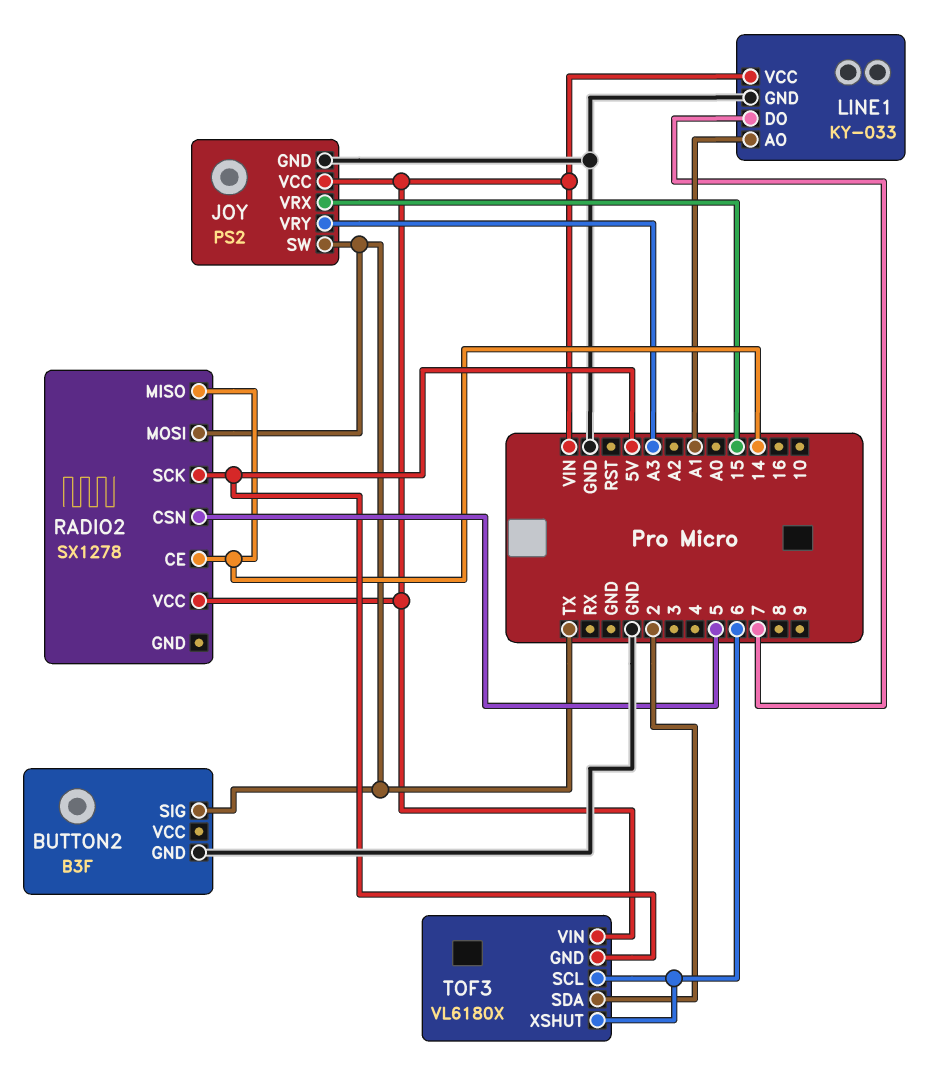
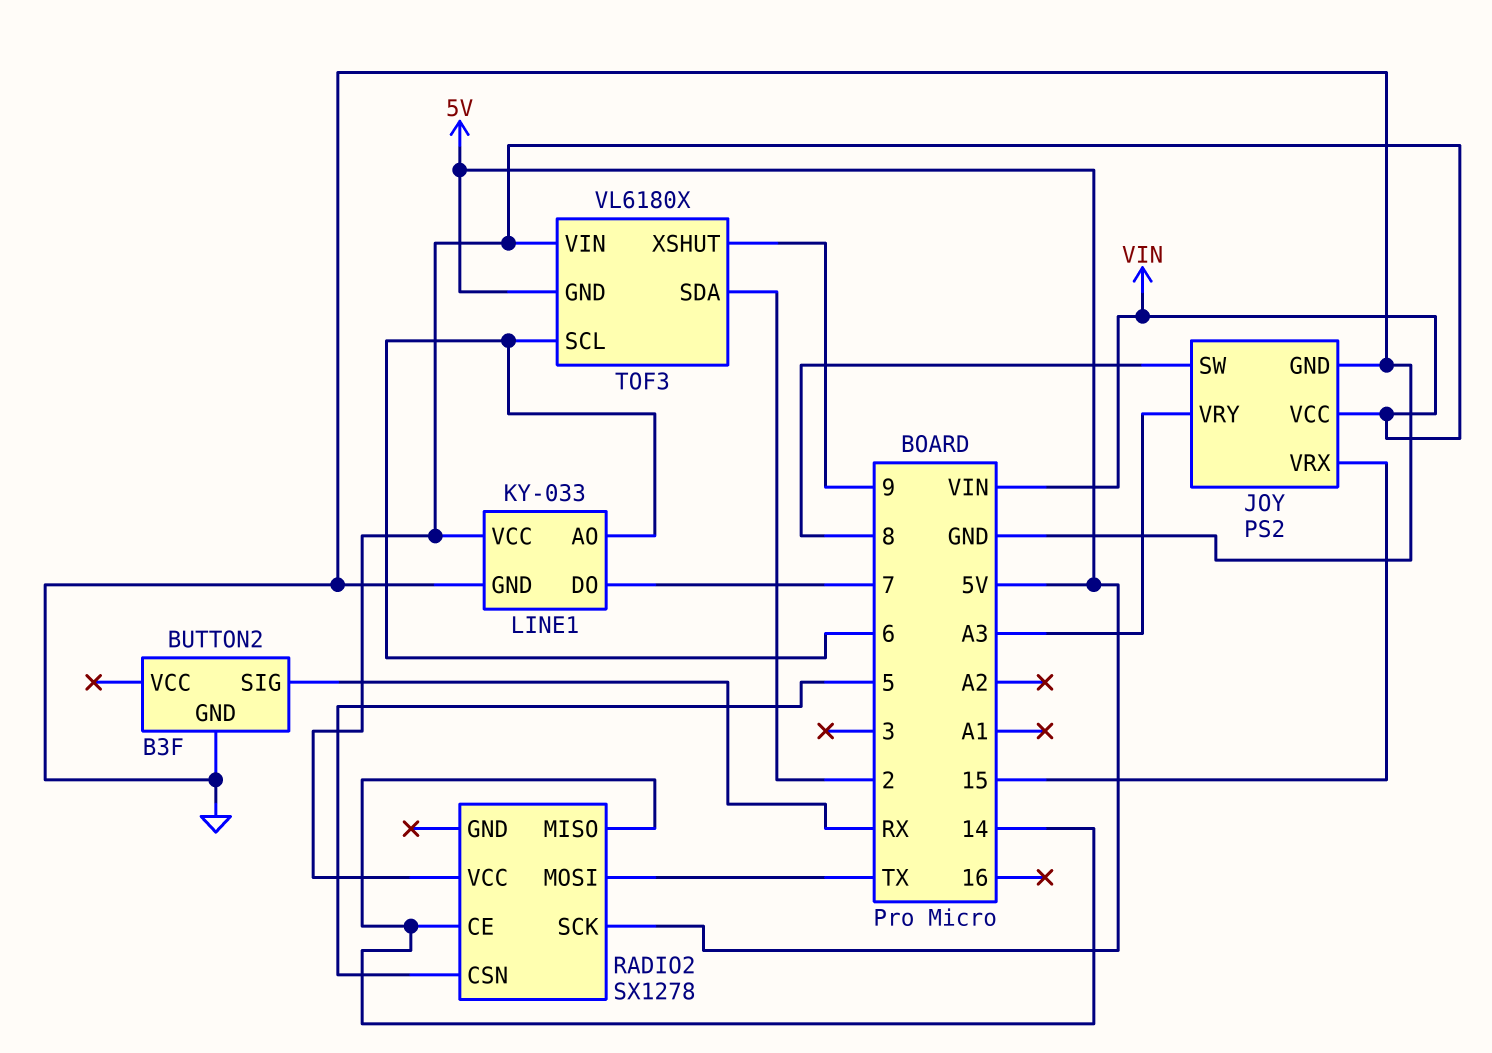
BUTTON2 pin SIG: TX -> RX
JOY pin SW: TX -> 8
LINE1 pin AO: A1 -> 6
TOF3 pin XSHUT: 6 -> 9

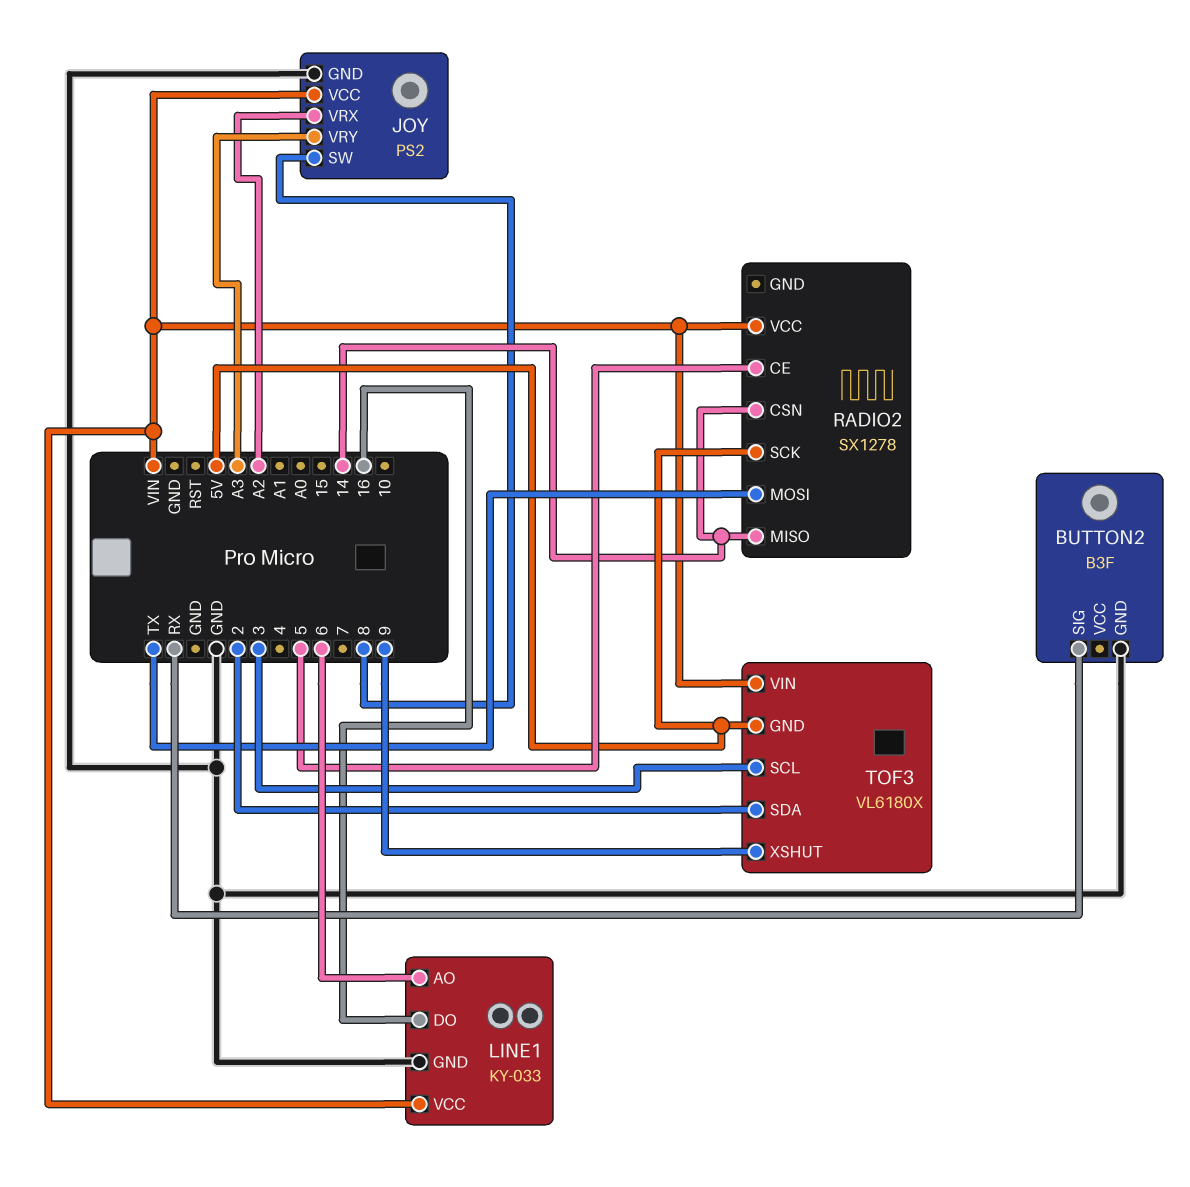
JOY pin VRX: 15 -> A2
LINE1 pin DO: 7 -> 16
RADIO2 pin CE: 14 -> 5
RADIO2 pin CSN: 5 -> 14
TOF3 pin SCL: 6 -> 3

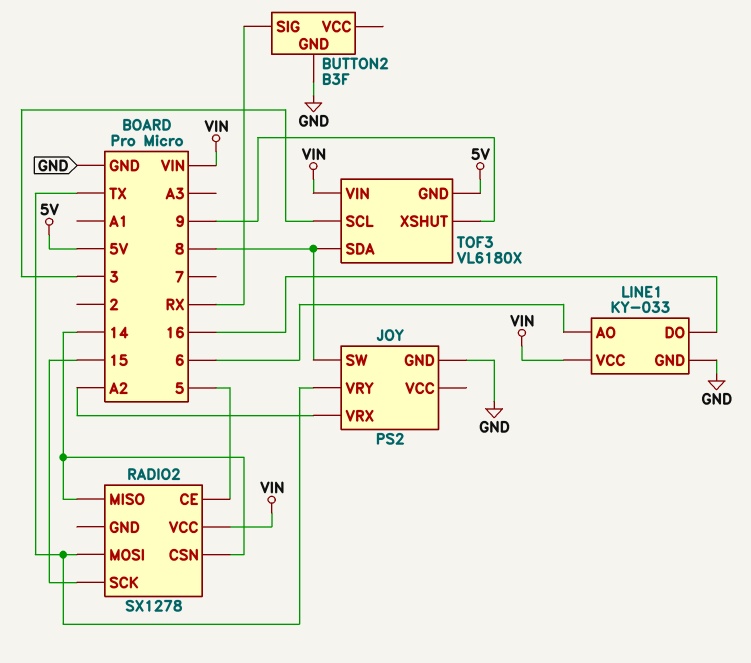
JOY pin VCC: VIN -> none
JOY pin VRY: A3 -> TX
RADIO2 pin SCK: 5V -> 15
TOF3 pin SDA: 2 -> 8

